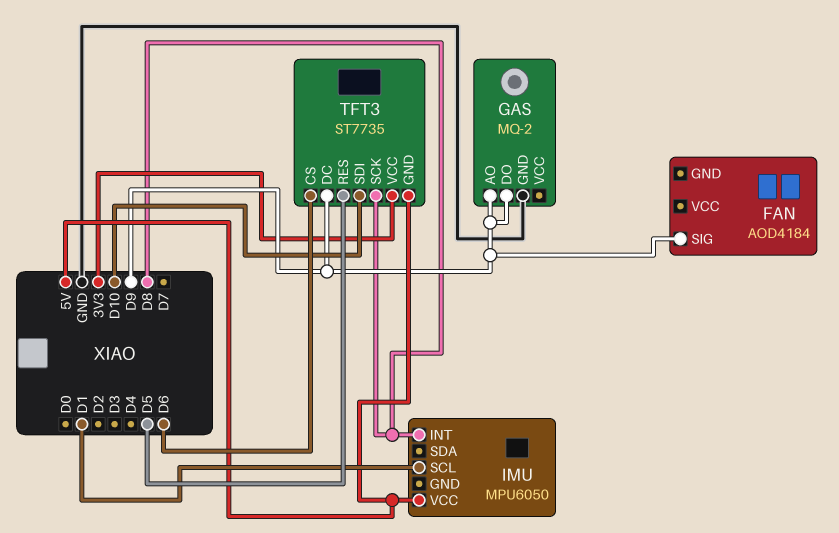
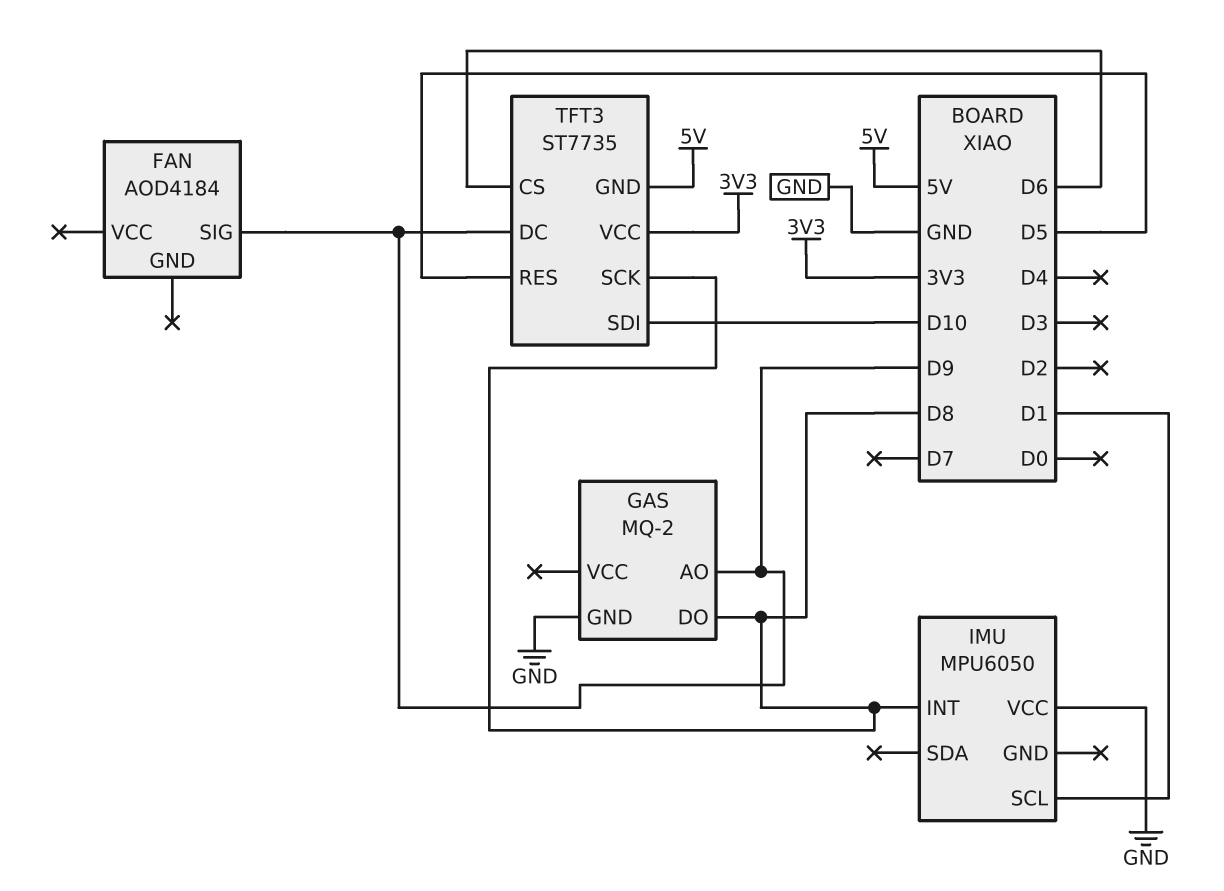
GAS pin DO: D9 -> D8
IMU pin VCC: 5V -> GND

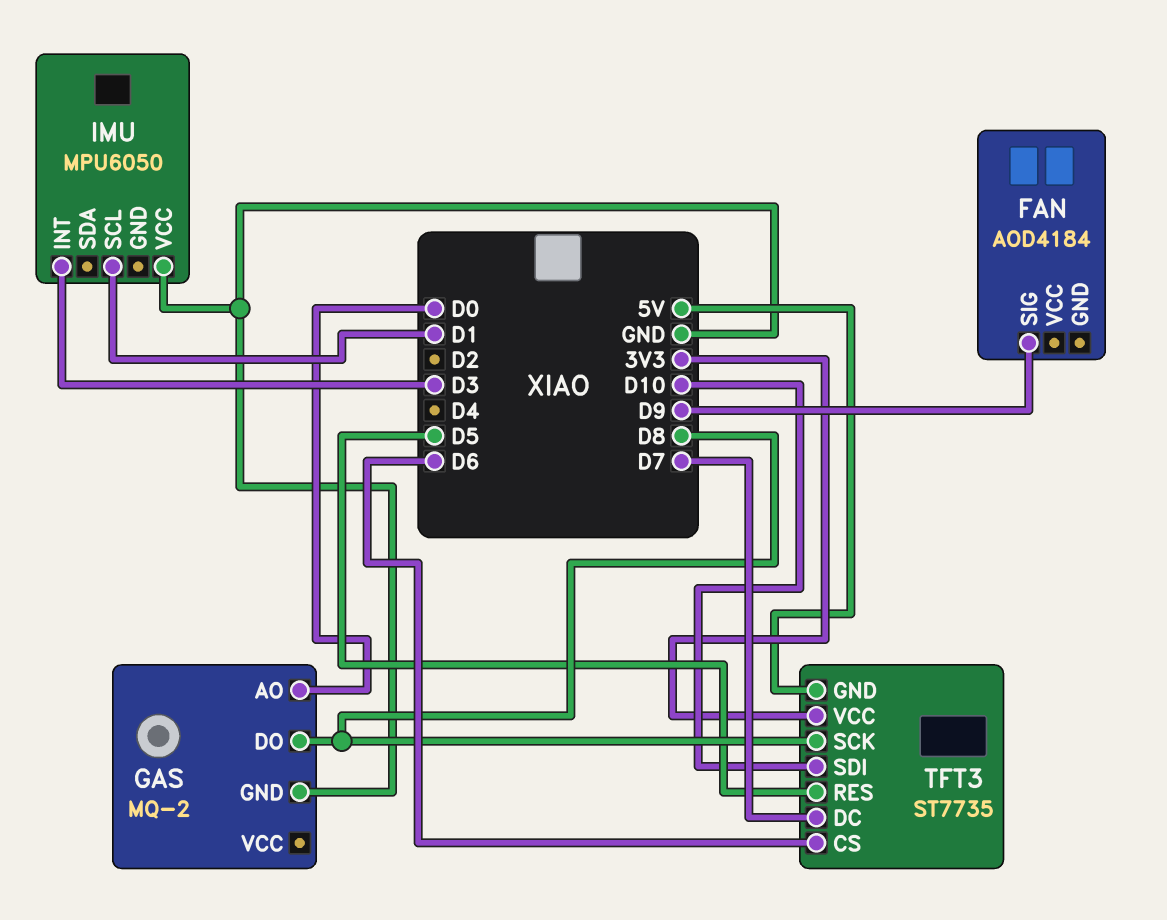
GAS pin AO: D9 -> D0
IMU pin INT: D8 -> D3
TFT3 pin DC: D9 -> D7

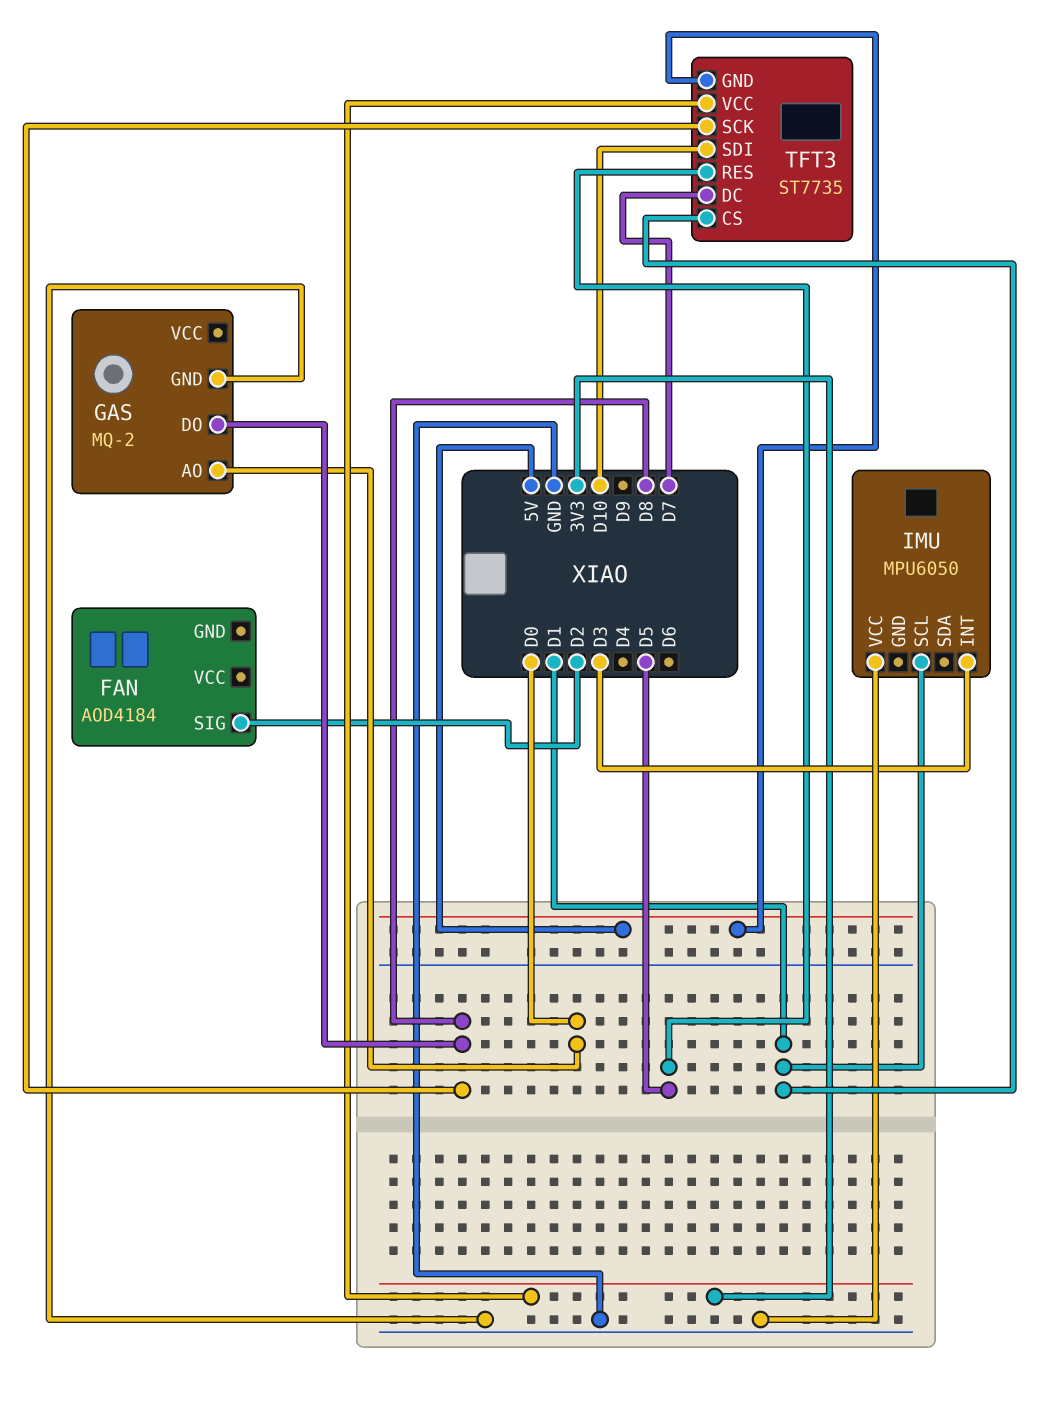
FAN pin SIG: D9 -> D2
TFT3 pin CS: D6 -> D1

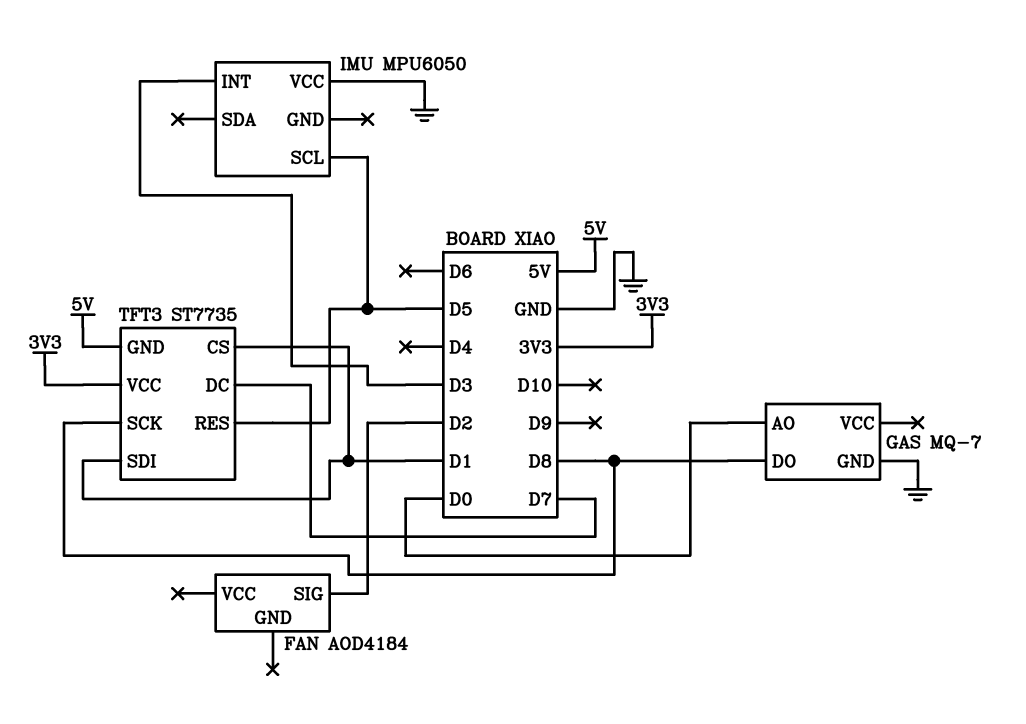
GAS: MQ-2 -> MQ-7
IMU pin SCL: D1 -> D5
TFT3 pin SDI: D10 -> D1

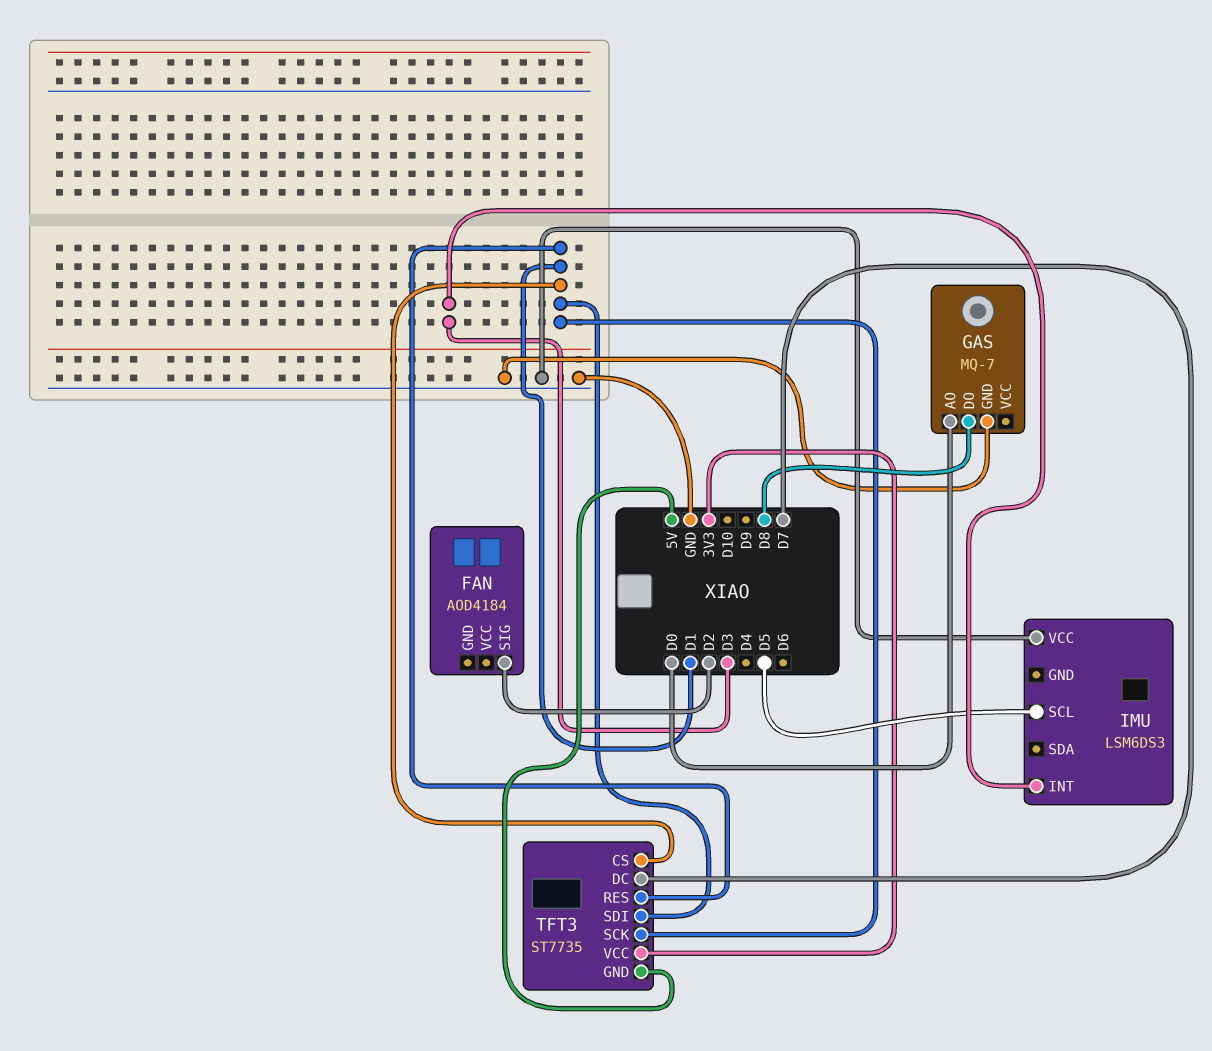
IMU: MPU6050 -> LSM6DS3
TFT3 pin RES: D5 -> D1
TFT3 pin SCK: D8 -> D1

